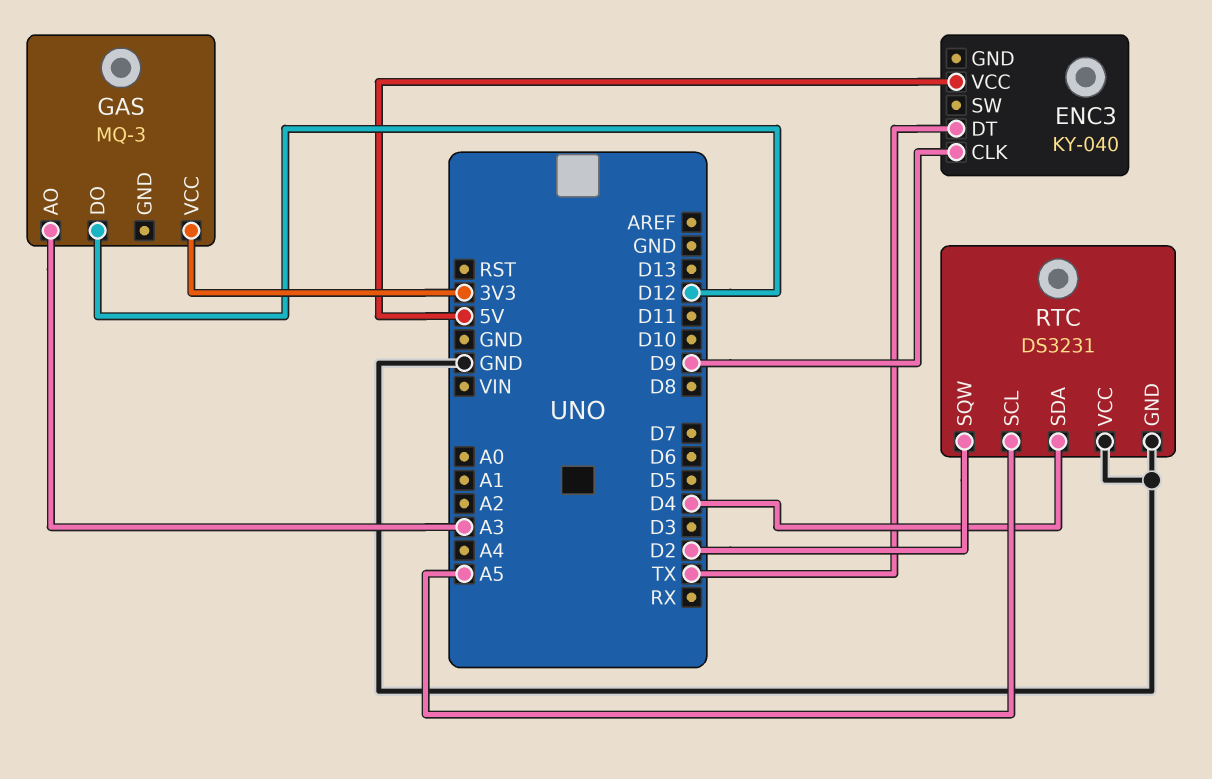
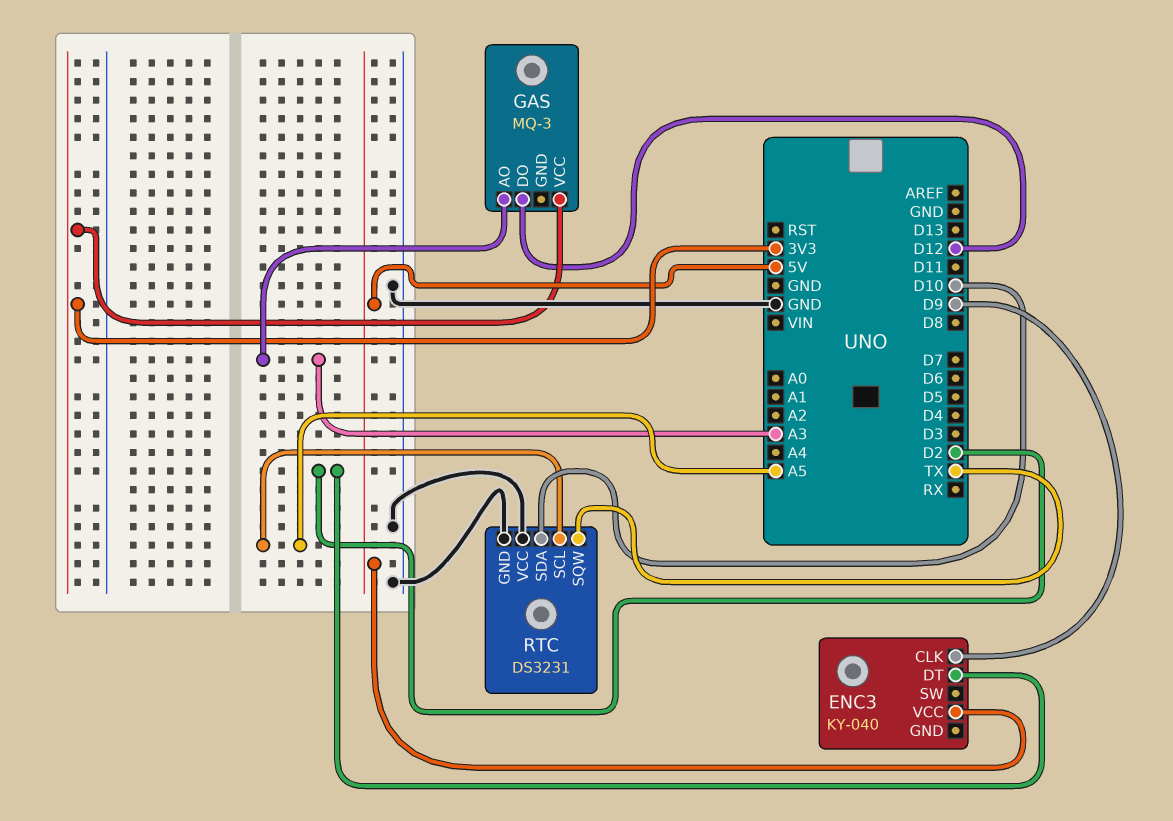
ENC3 pin DT: TX -> D2
RTC pin SDA: D4 -> D10
RTC pin SQW: D2 -> TX

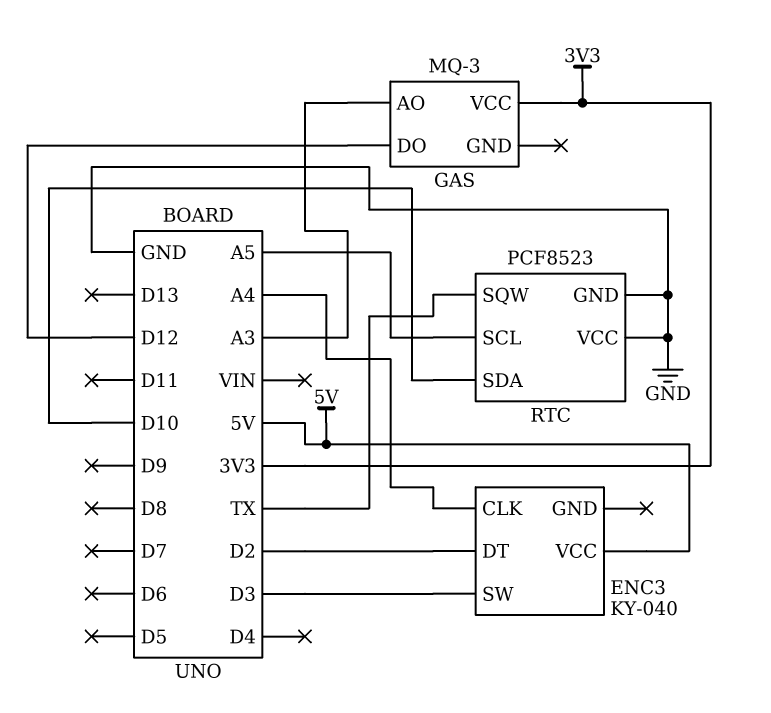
ENC3 pin CLK: D9 -> A4
ENC3 pin SW: none -> D3
RTC: DS3231 -> PCF8523

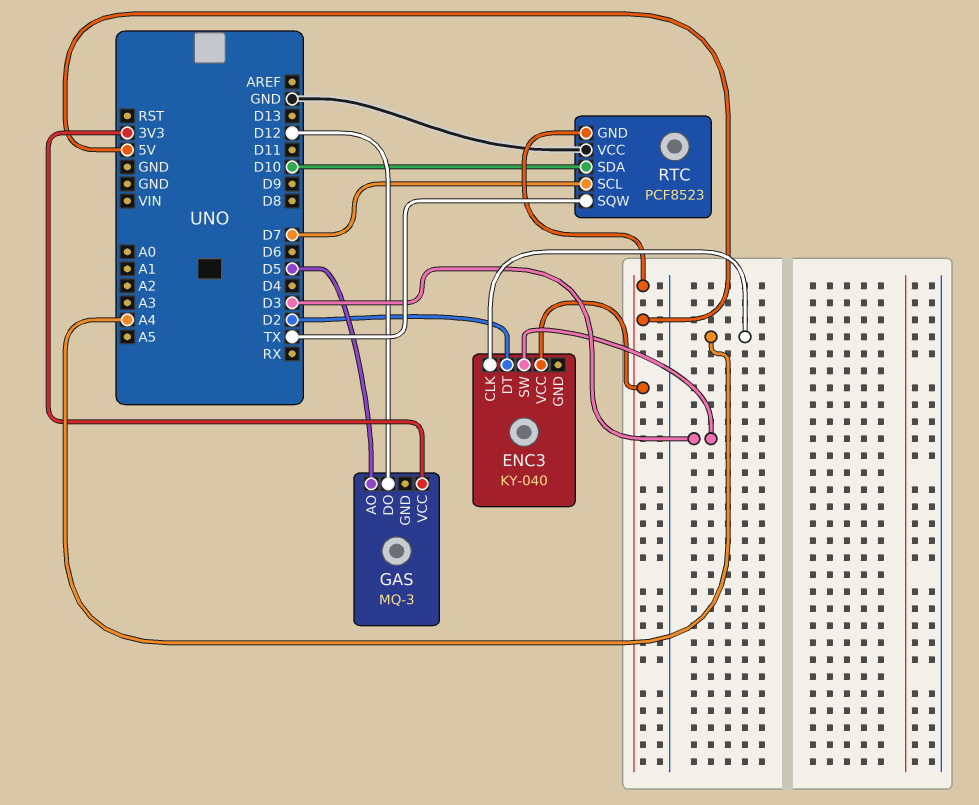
GAS pin AO: A3 -> D5
RTC pin GND: GND -> 5V
RTC pin SCL: A5 -> D7

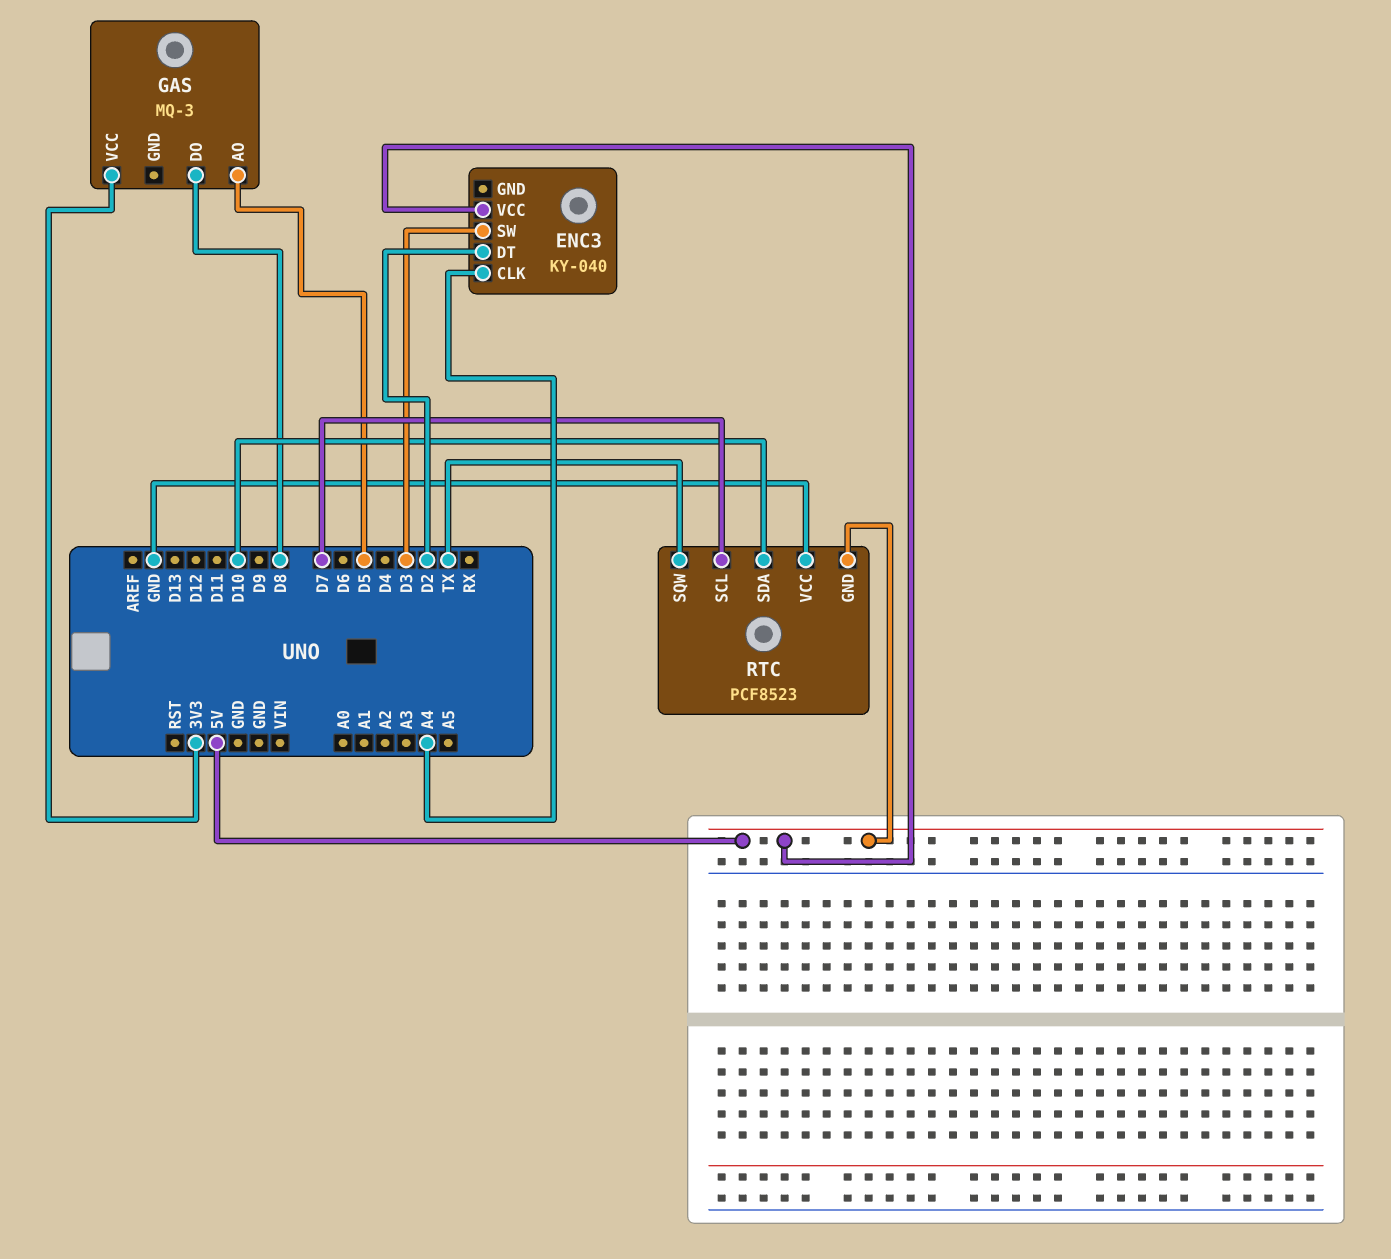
GAS pin DO: D12 -> D8

